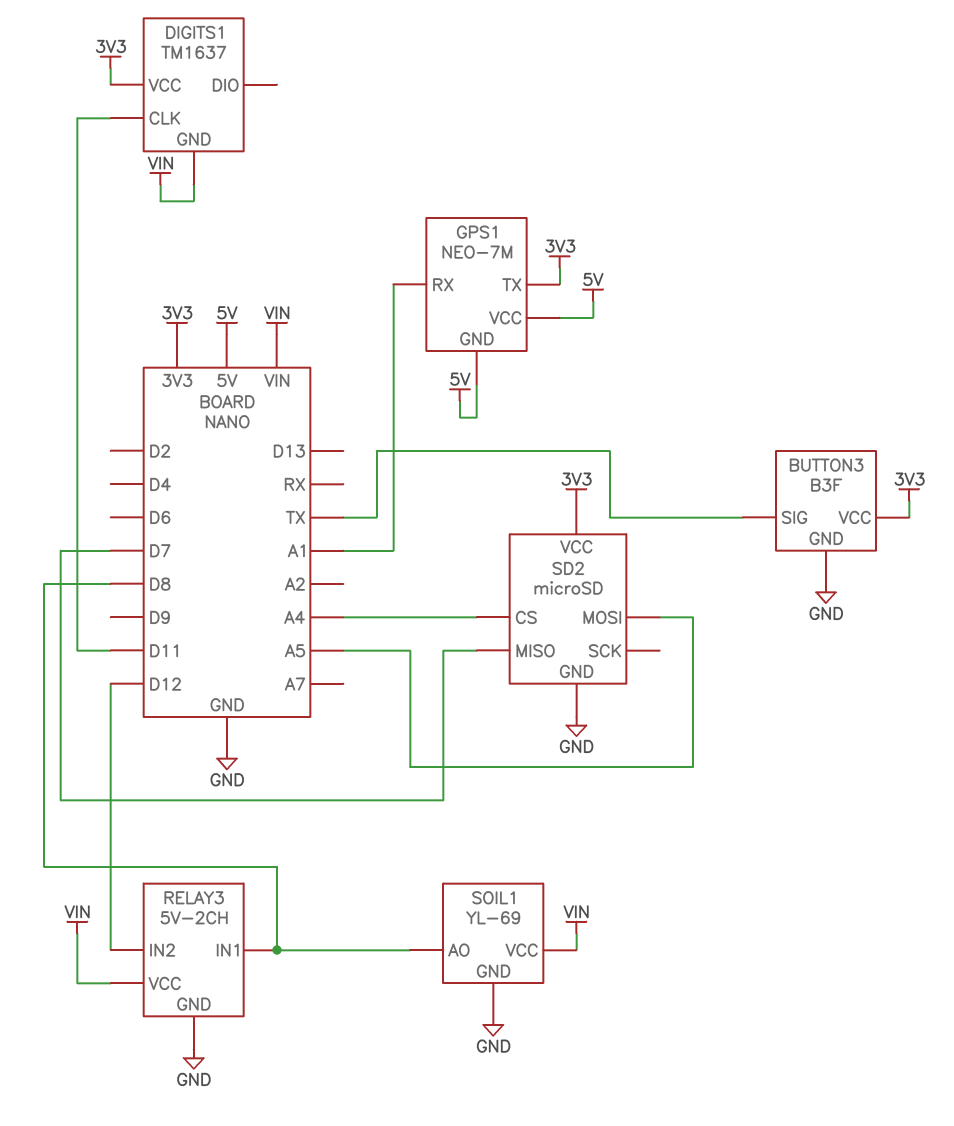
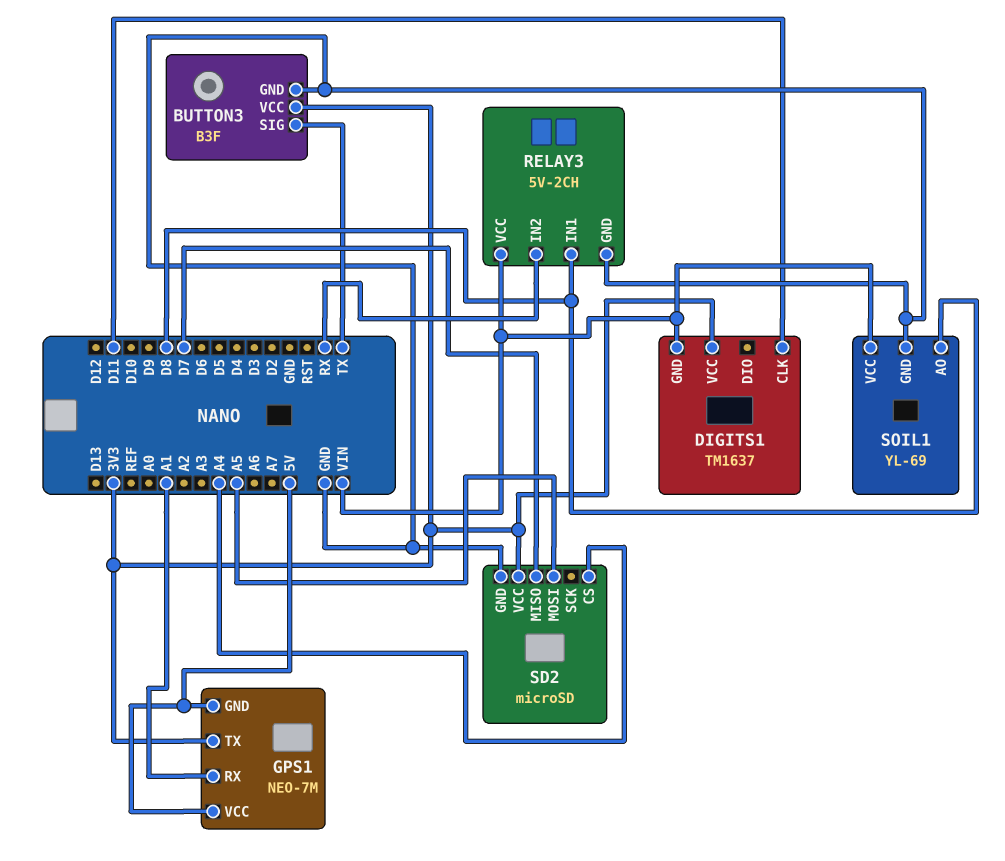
RELAY3 pin IN2: D12 -> RX

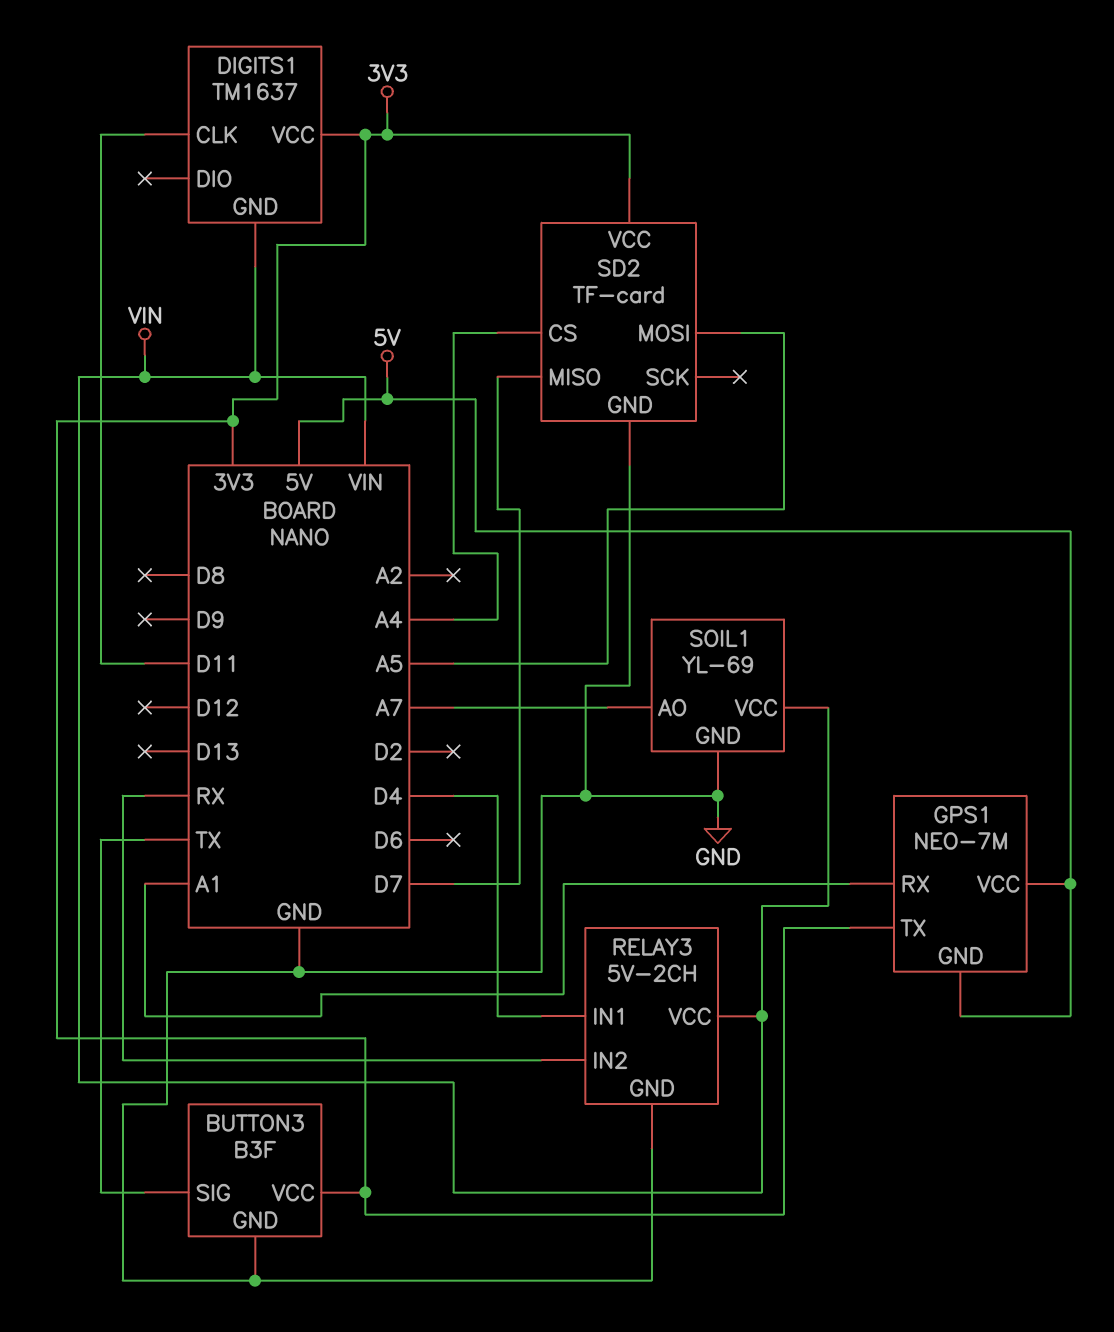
RELAY3 pin IN1: D8 -> D4
SD2: microSD -> TF-card
SOIL1 pin AO: D8 -> A7

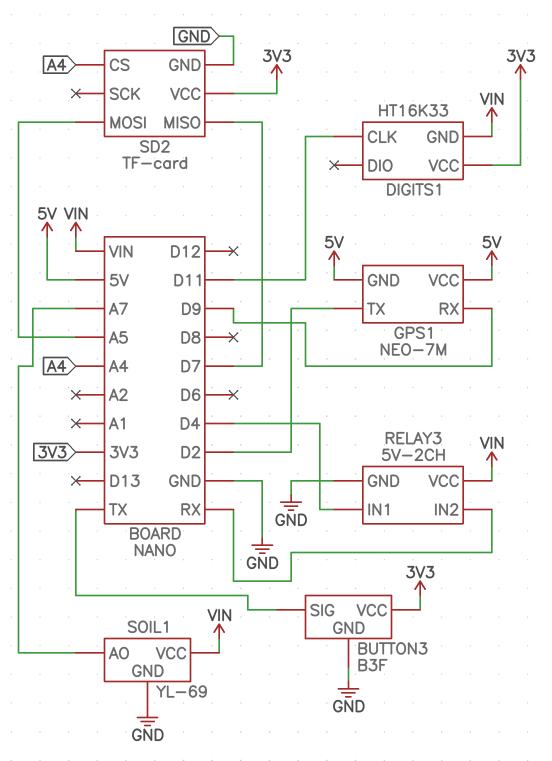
DIGITS1: TM1637 -> HT16K33
GPS1 pin RX: A1 -> D9
GPS1 pin TX: 3V3 -> D2

